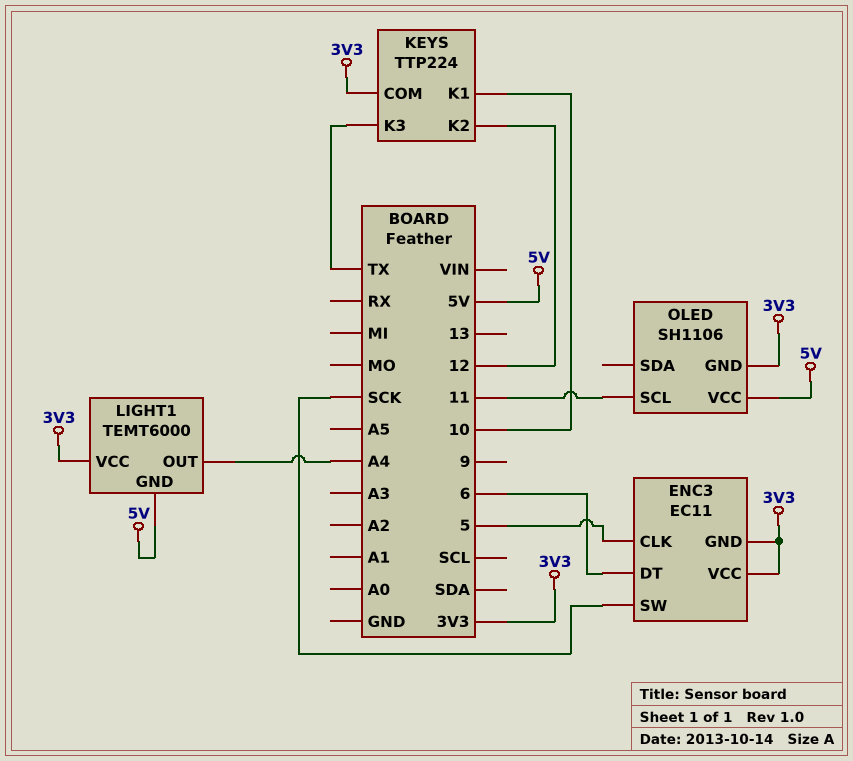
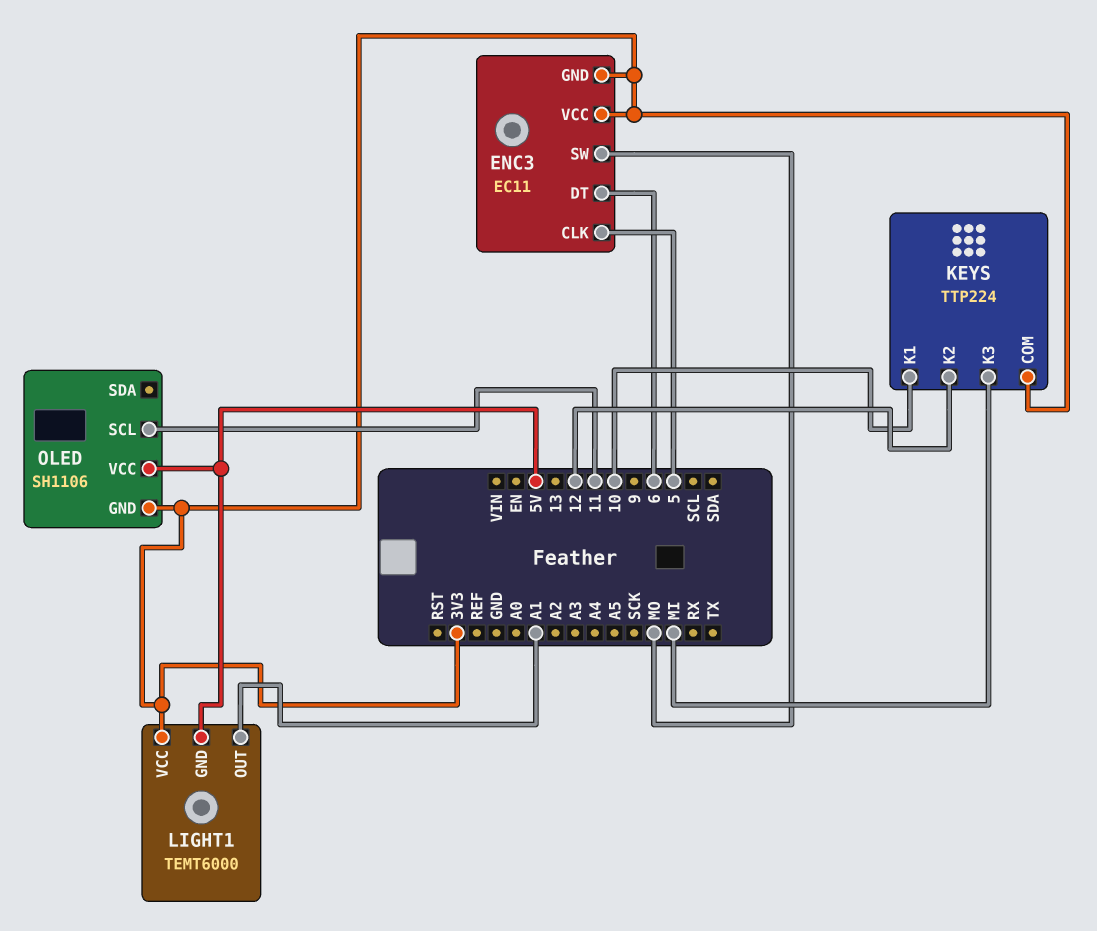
ENC3 pin SW: SCK -> MO
KEYS pin K3: TX -> MI
LIGHT1 pin OUT: A4 -> A1

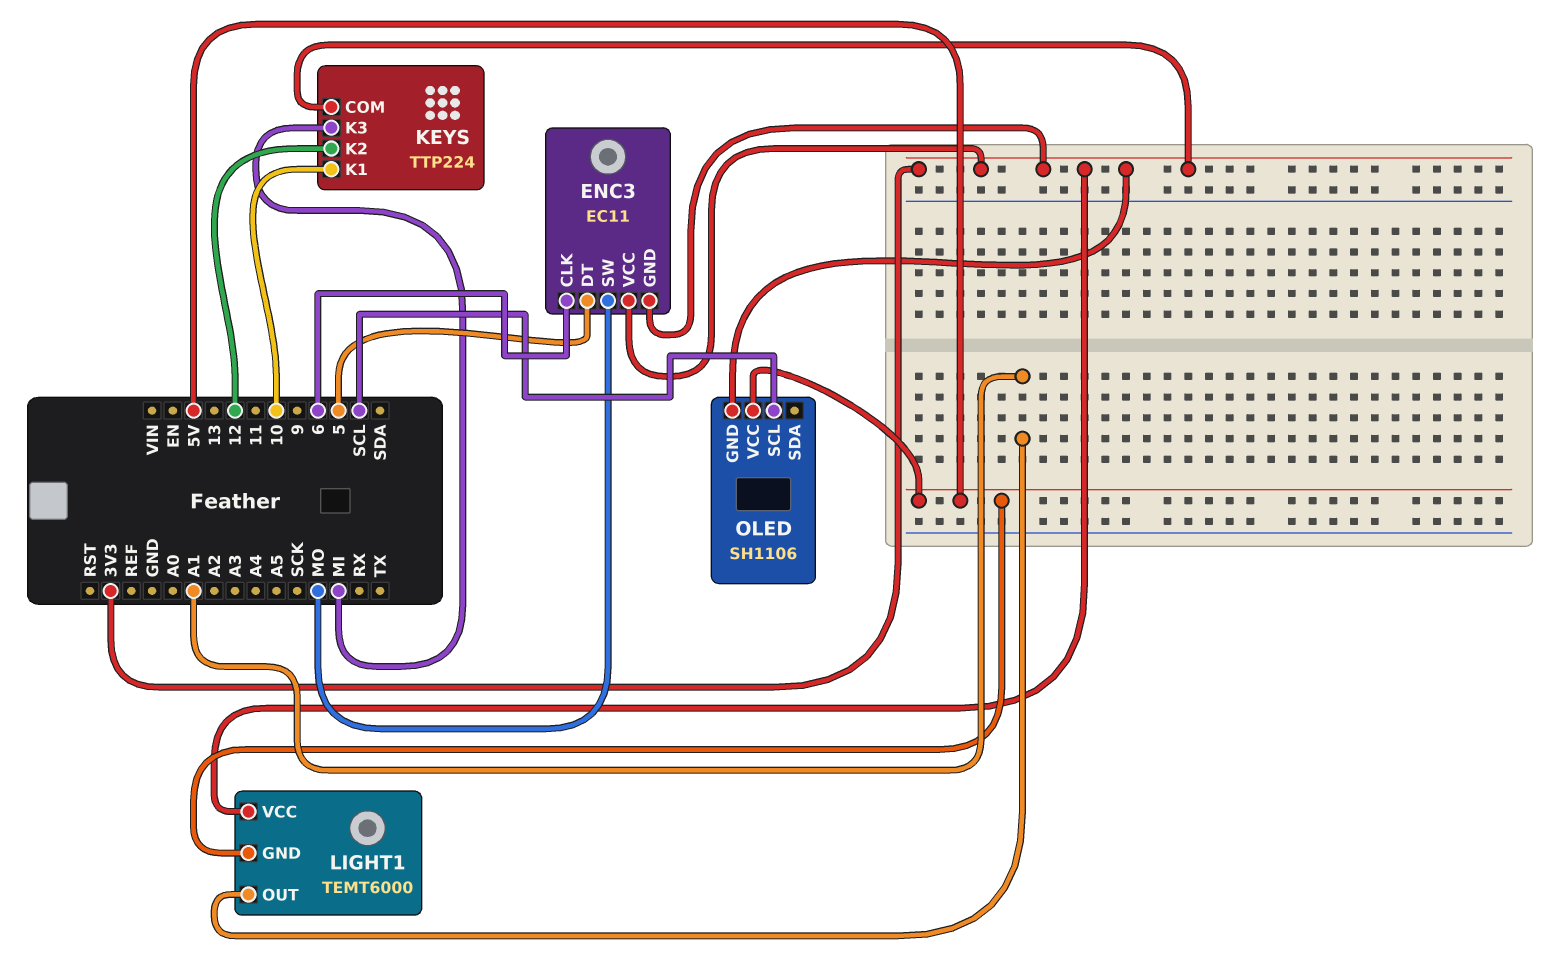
ENC3 pin CLK: 5 -> 6
ENC3 pin DT: 6 -> 5
OLED pin SCL: 11 -> SCL

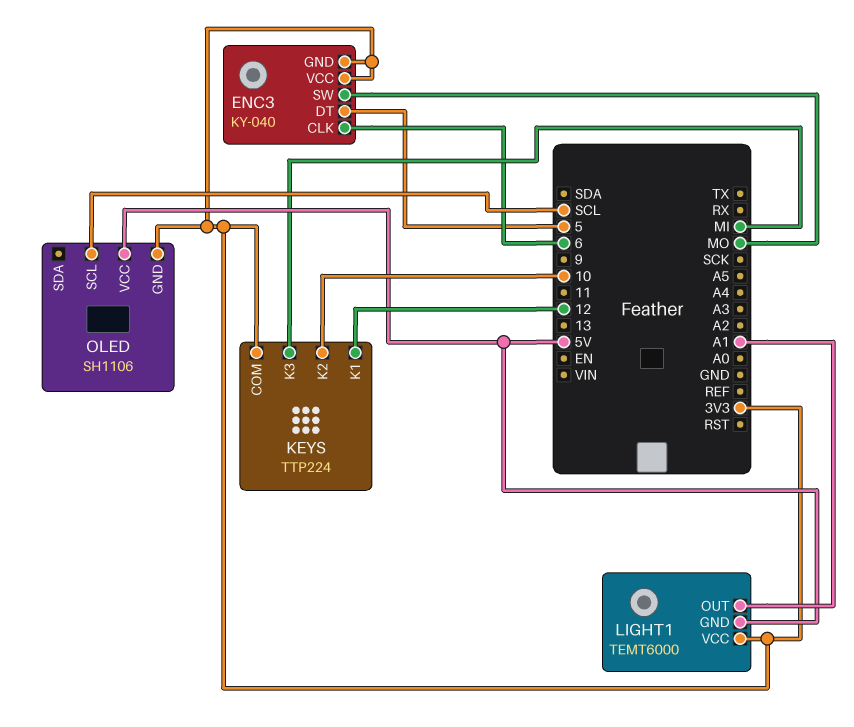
ENC3: EC11 -> KY-040
KEYS pin K1: 10 -> 12
KEYS pin K2: 12 -> 10

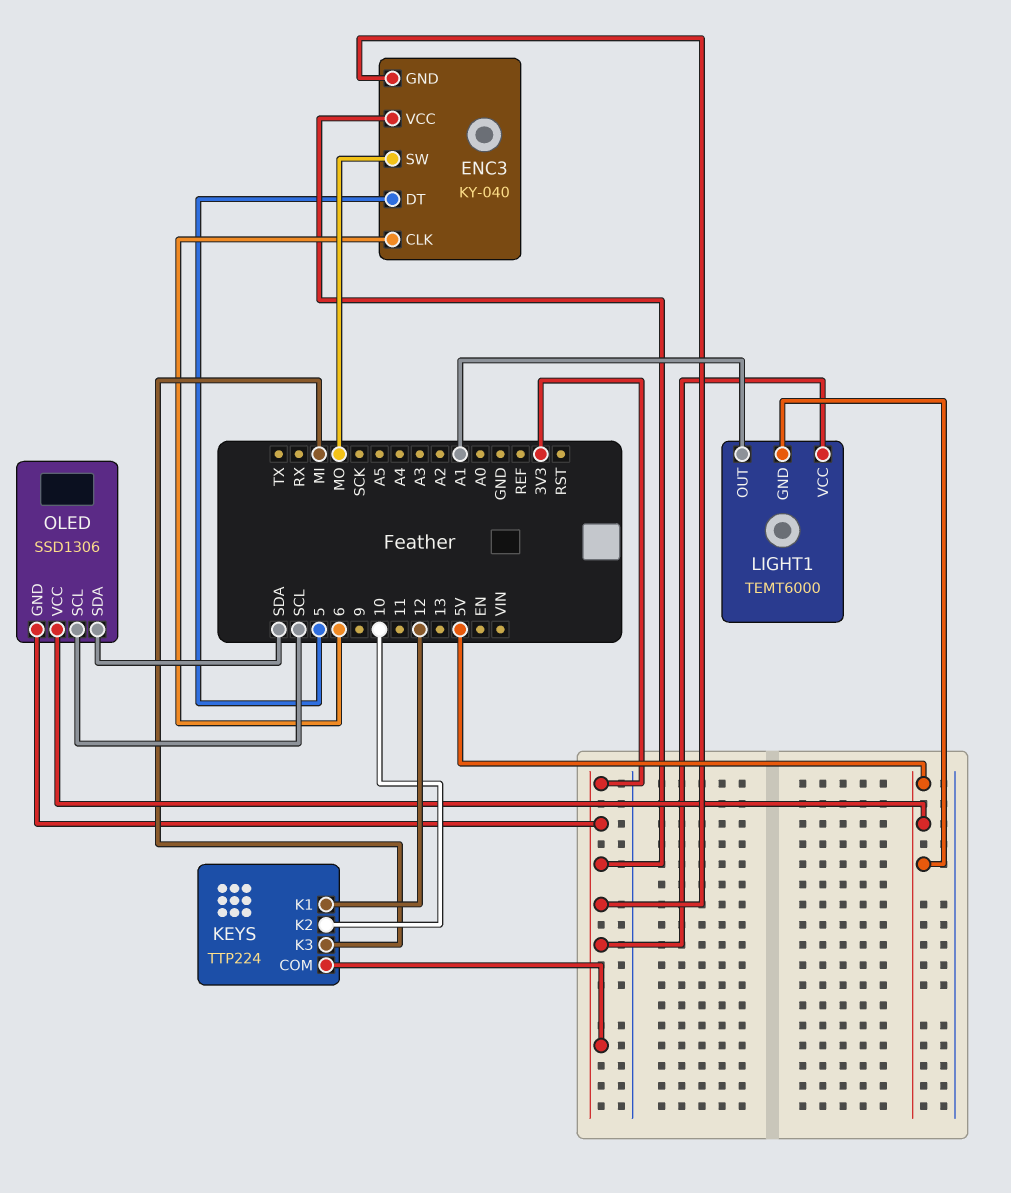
OLED: SH1106 -> SSD1306
OLED pin SDA: none -> SDA

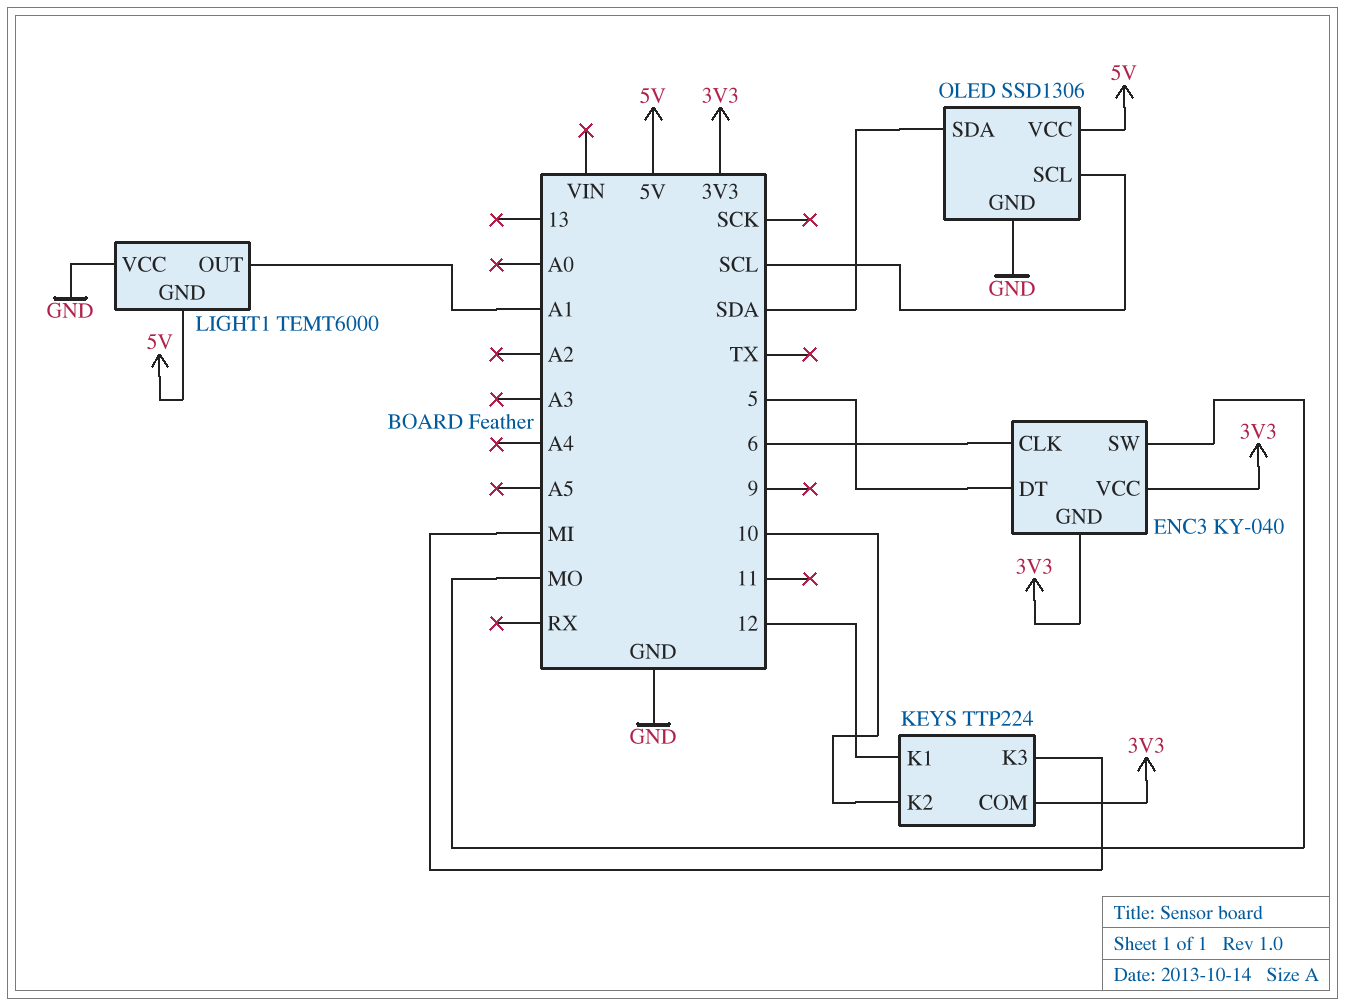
LIGHT1 pin VCC: 3V3 -> GND
OLED pin GND: 3V3 -> GND

